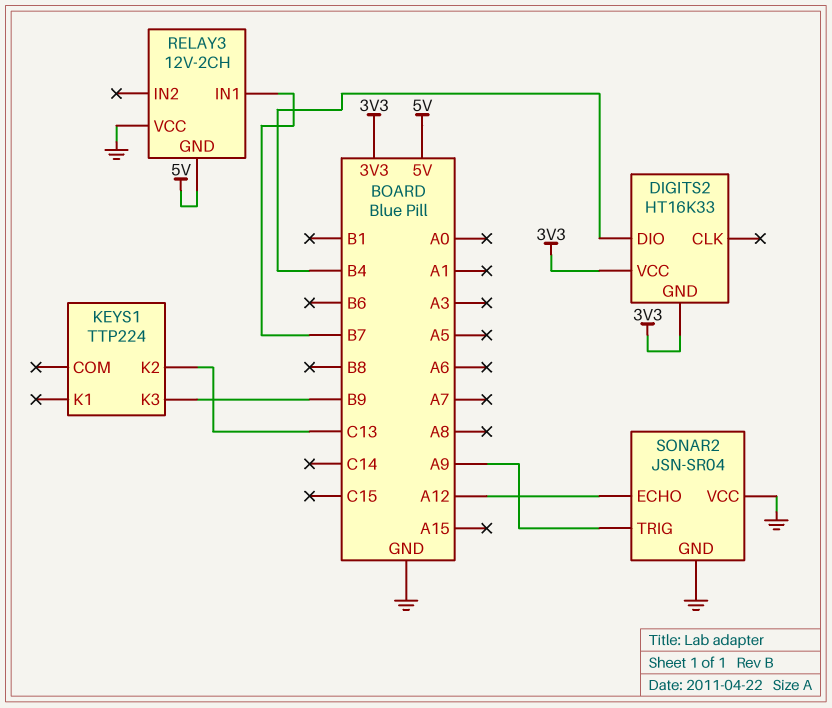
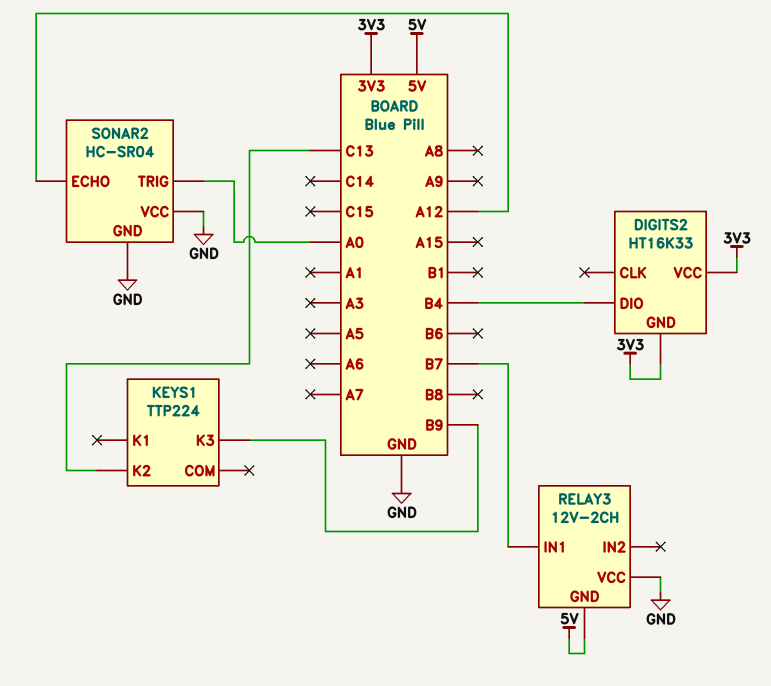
SONAR2: JSN-SR04 -> HC-SR04
SONAR2 pin TRIG: A9 -> A0

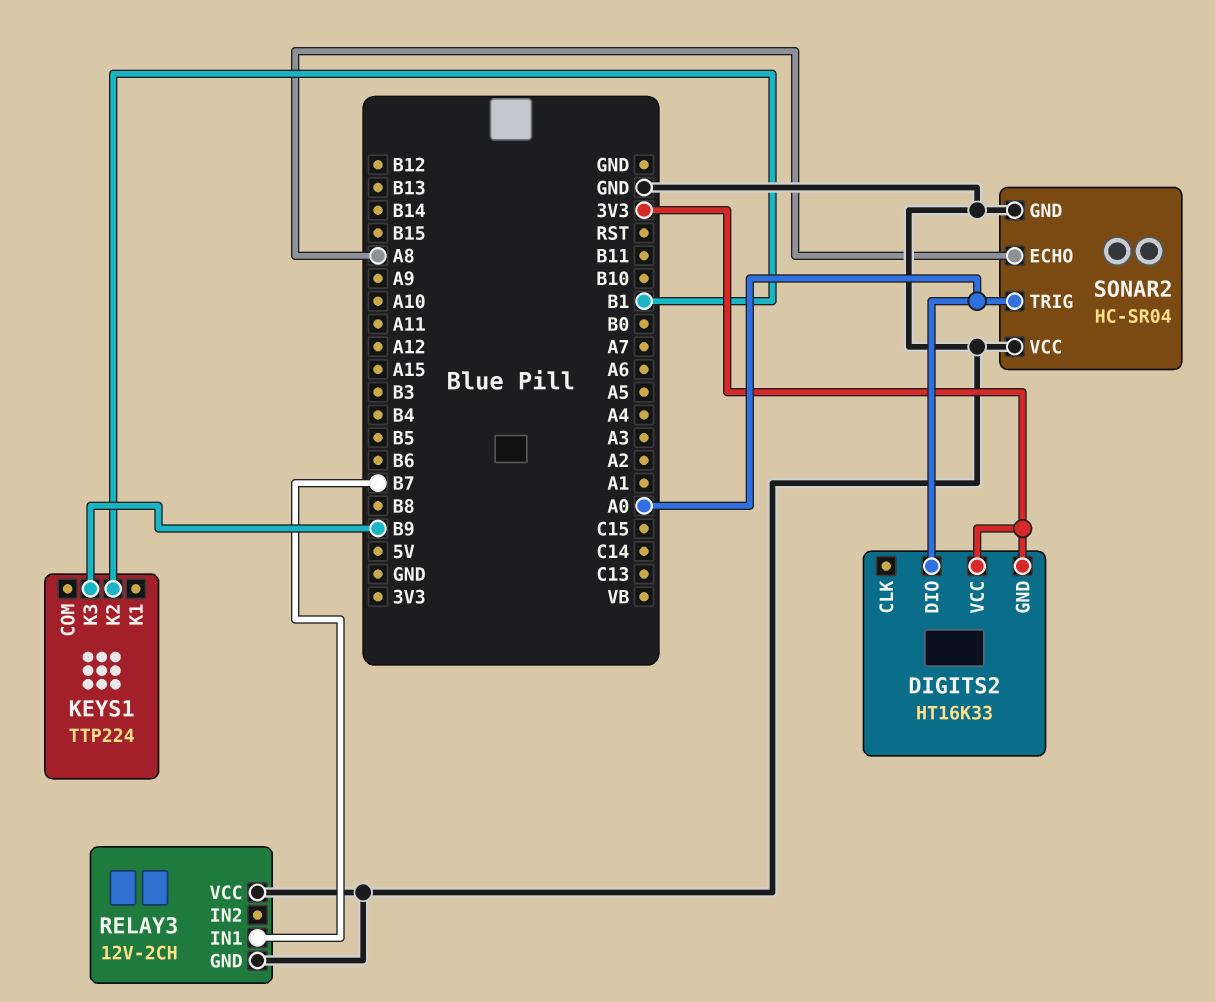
DIGITS2 pin DIO: B4 -> A0
KEYS1 pin K2: C13 -> B1
RELAY3 pin GND: 5V -> GND
SONAR2 pin ECHO: A12 -> A8

